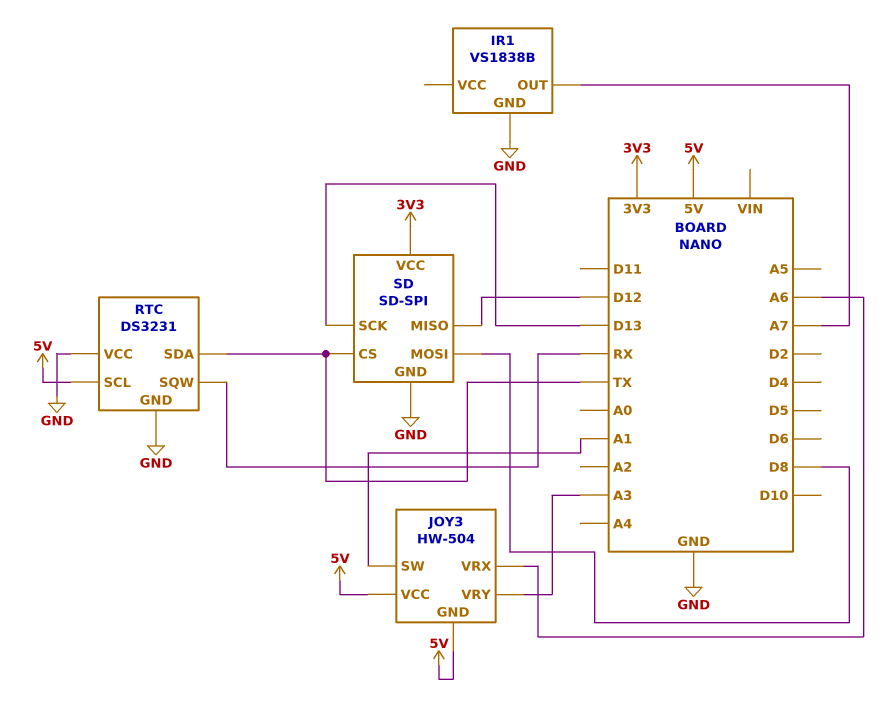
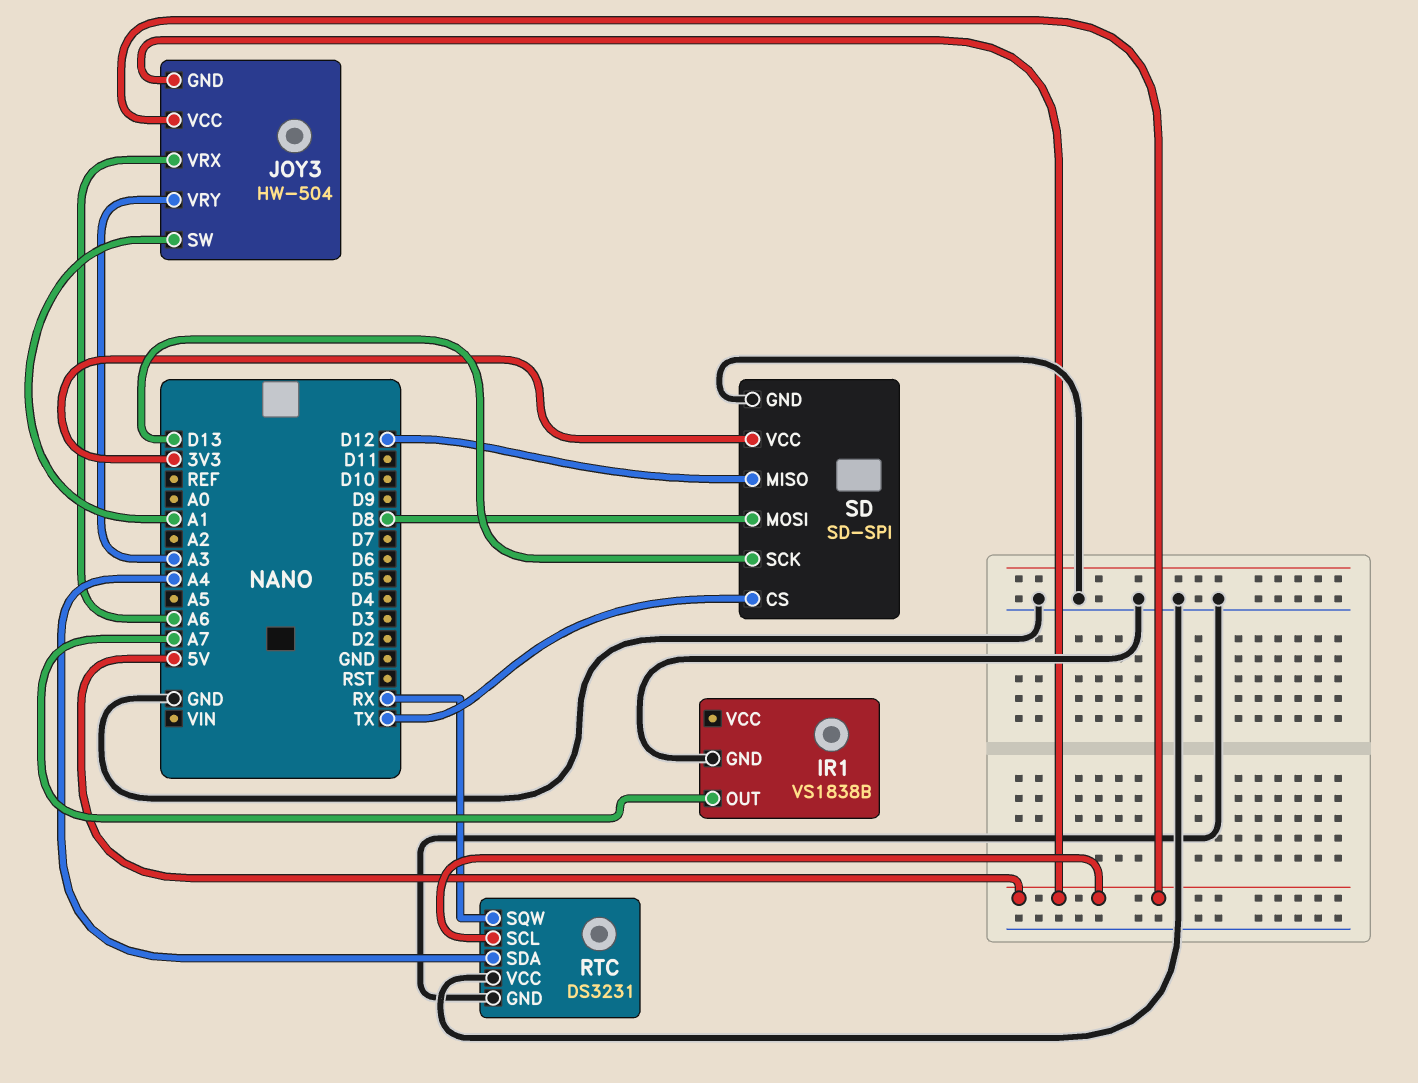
RTC pin SDA: TX -> A4

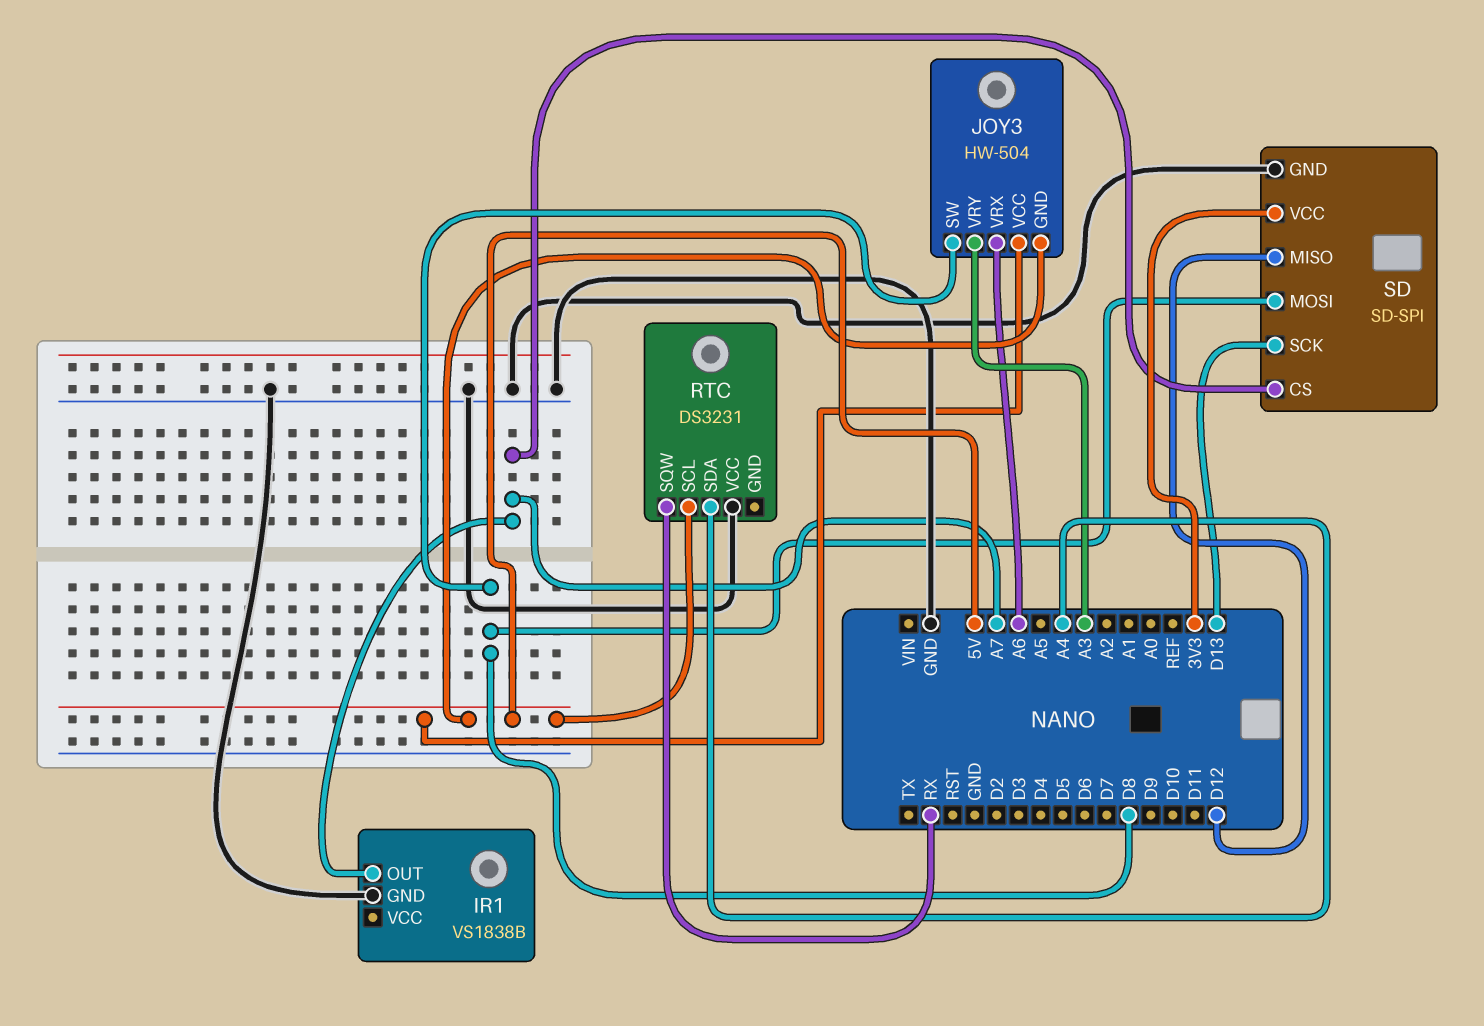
JOY3 pin SW: A1 -> D8
RTC pin GND: GND -> none
SD pin CS: TX -> A7

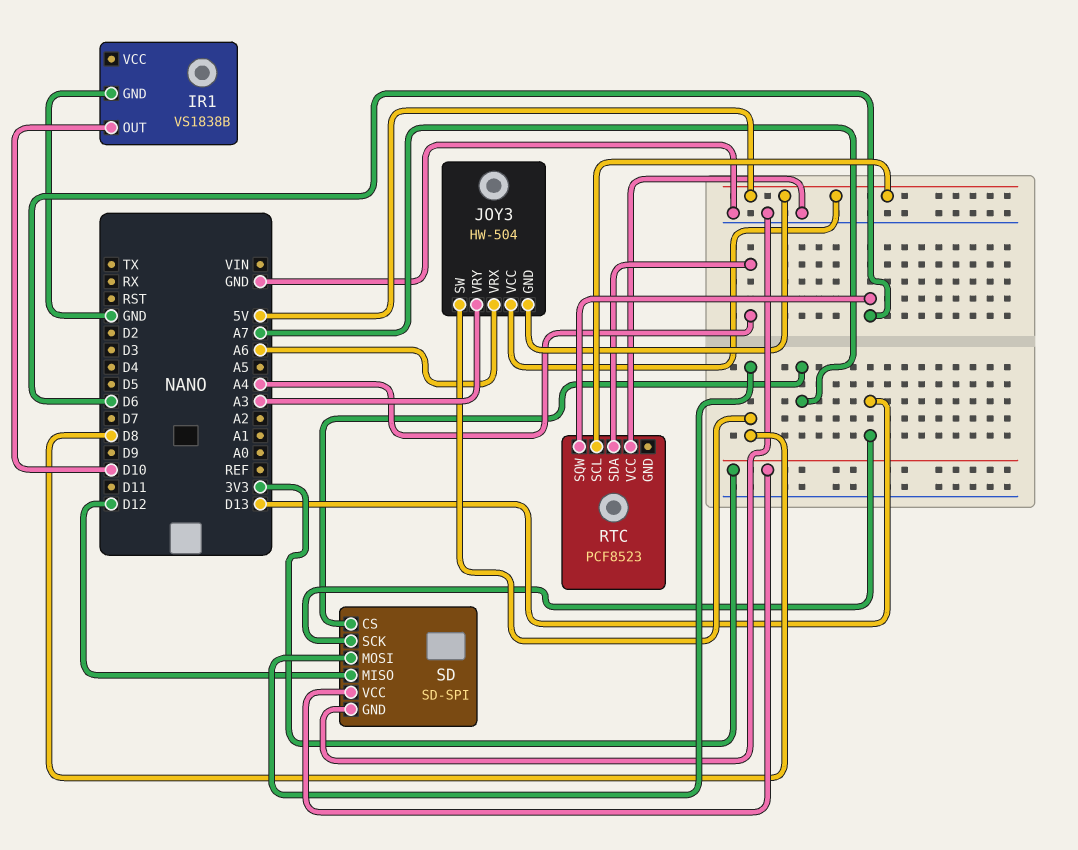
IR1 pin OUT: A7 -> D10
RTC: DS3231 -> PCF8523
RTC pin SQW: RX -> D6

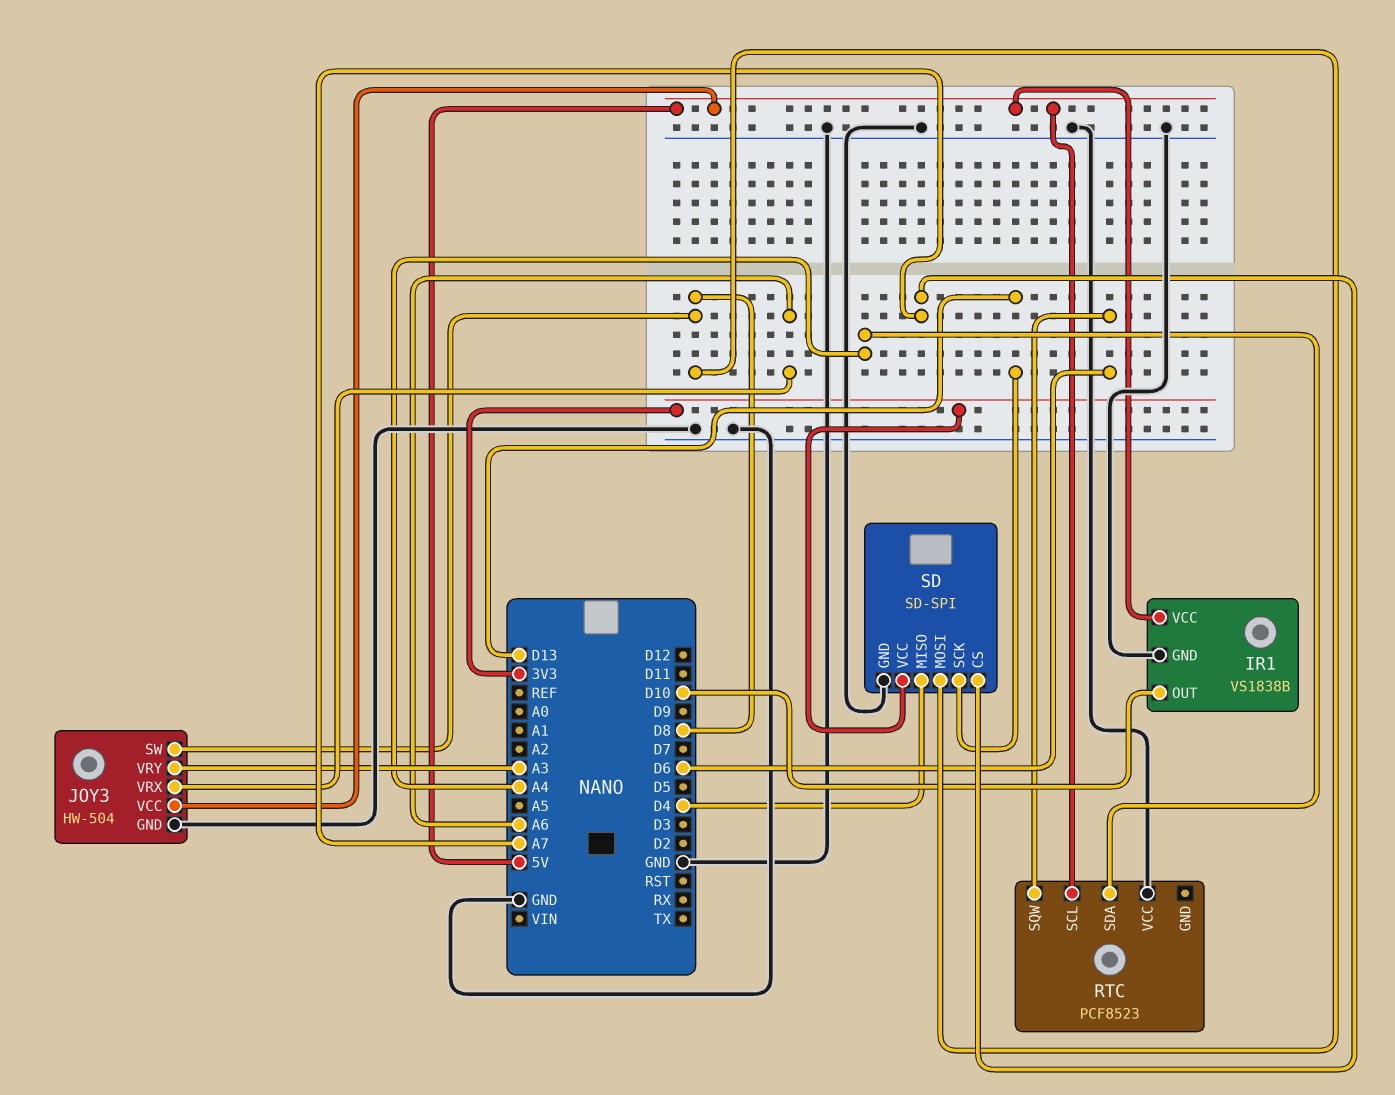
IR1 pin VCC: none -> 5V
JOY3 pin GND: 5V -> GND
SD pin MISO: D12 -> D4

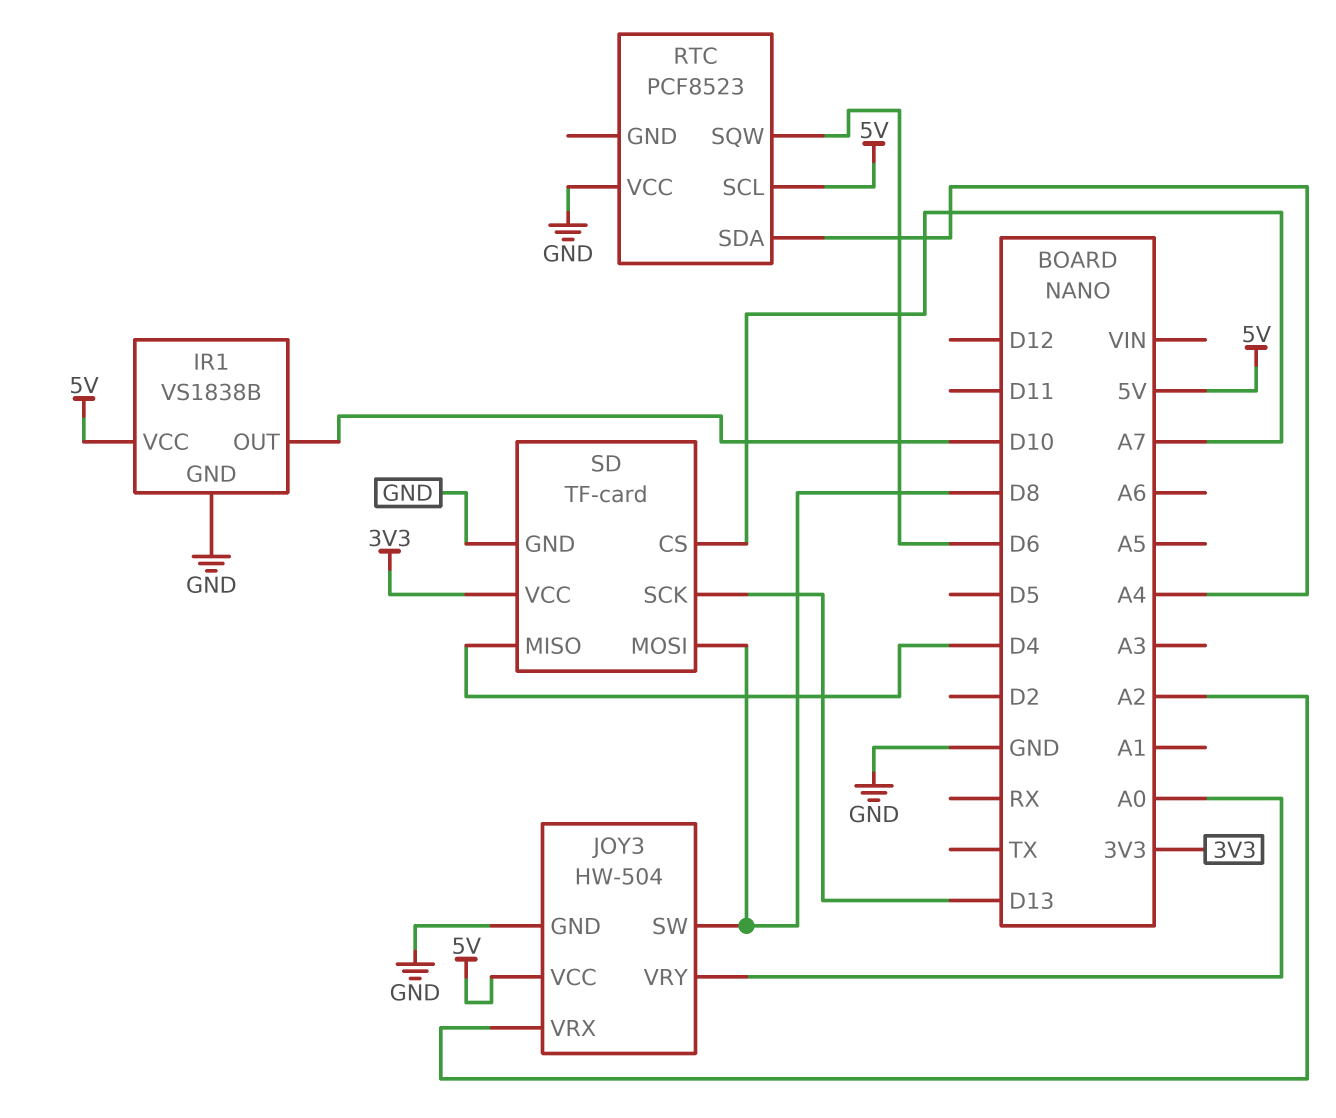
JOY3 pin VRX: A6 -> A2
JOY3 pin VRY: A3 -> A0
SD: SD-SPI -> TF-card

